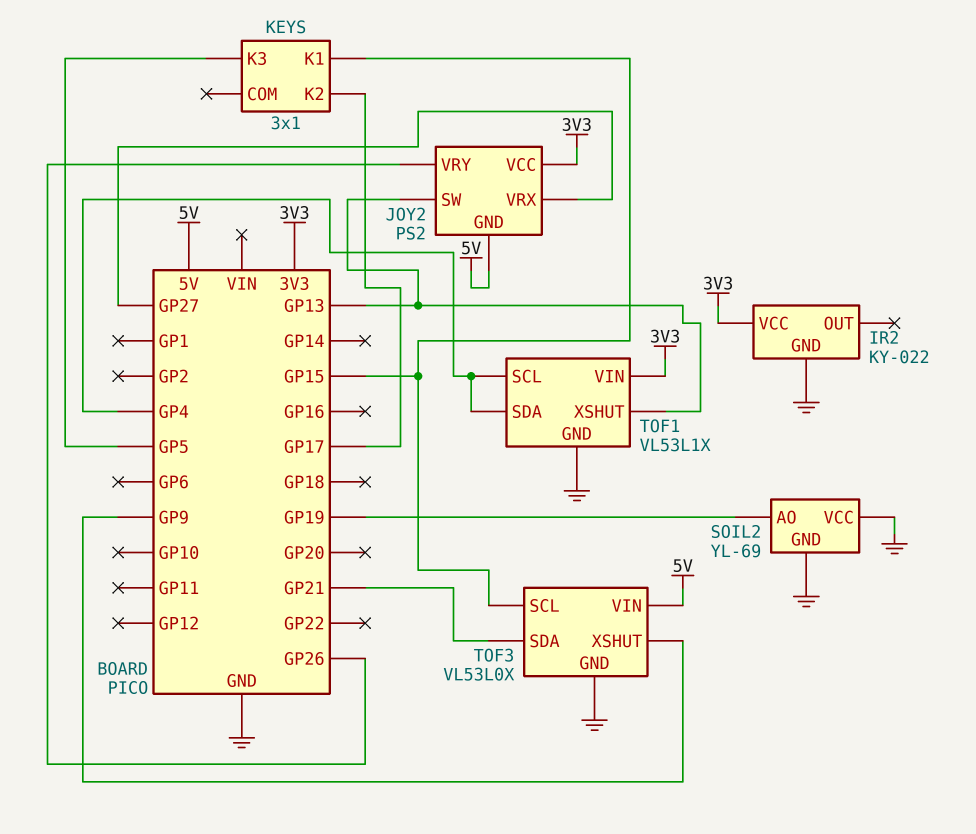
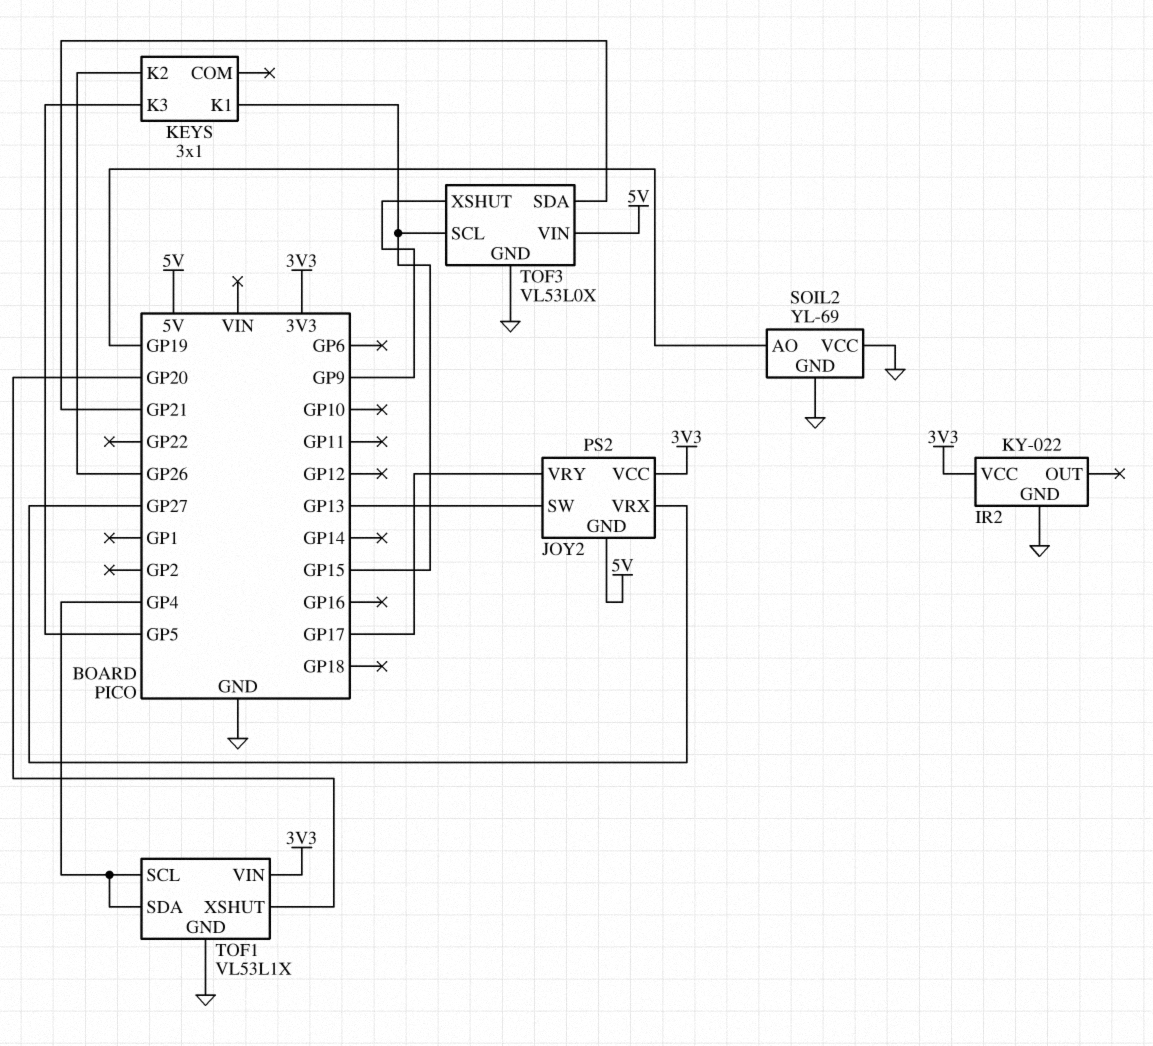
JOY2 pin VRY: GP26 -> GP17
KEYS pin K2: GP17 -> GP26
TOF1 pin XSHUT: GP13 -> GP20

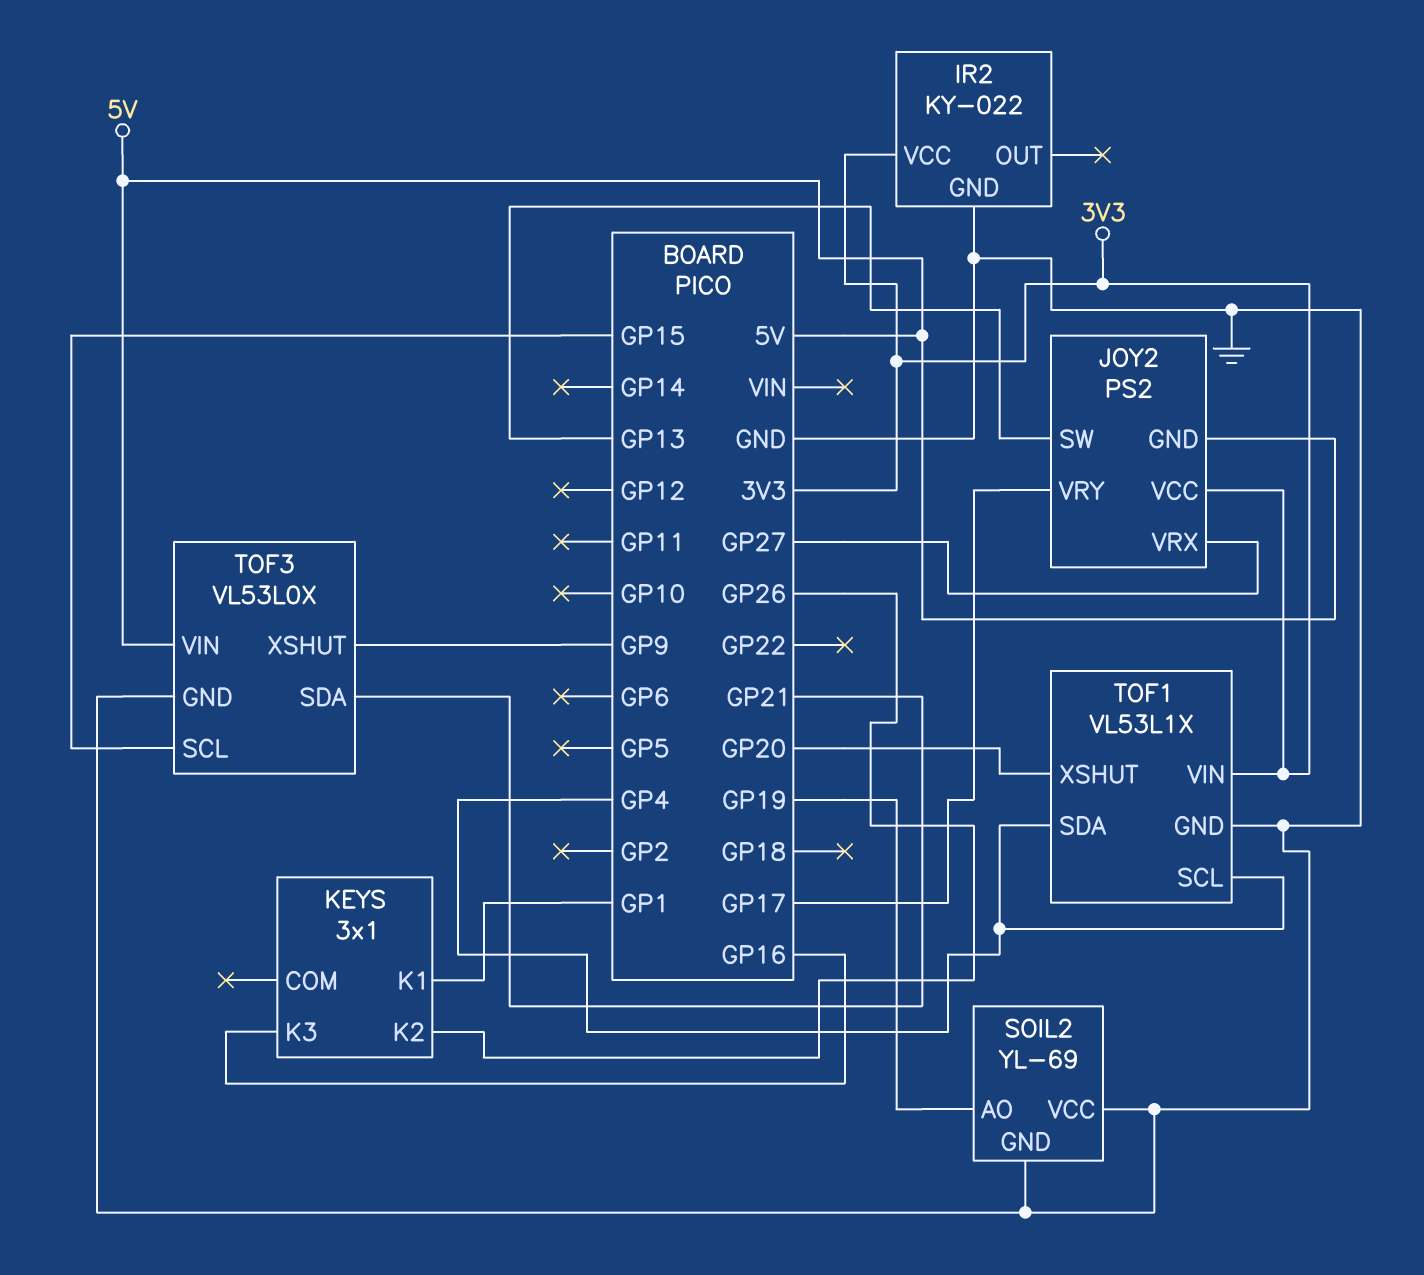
KEYS pin K1: GP15 -> GP1
KEYS pin K3: GP5 -> GP16

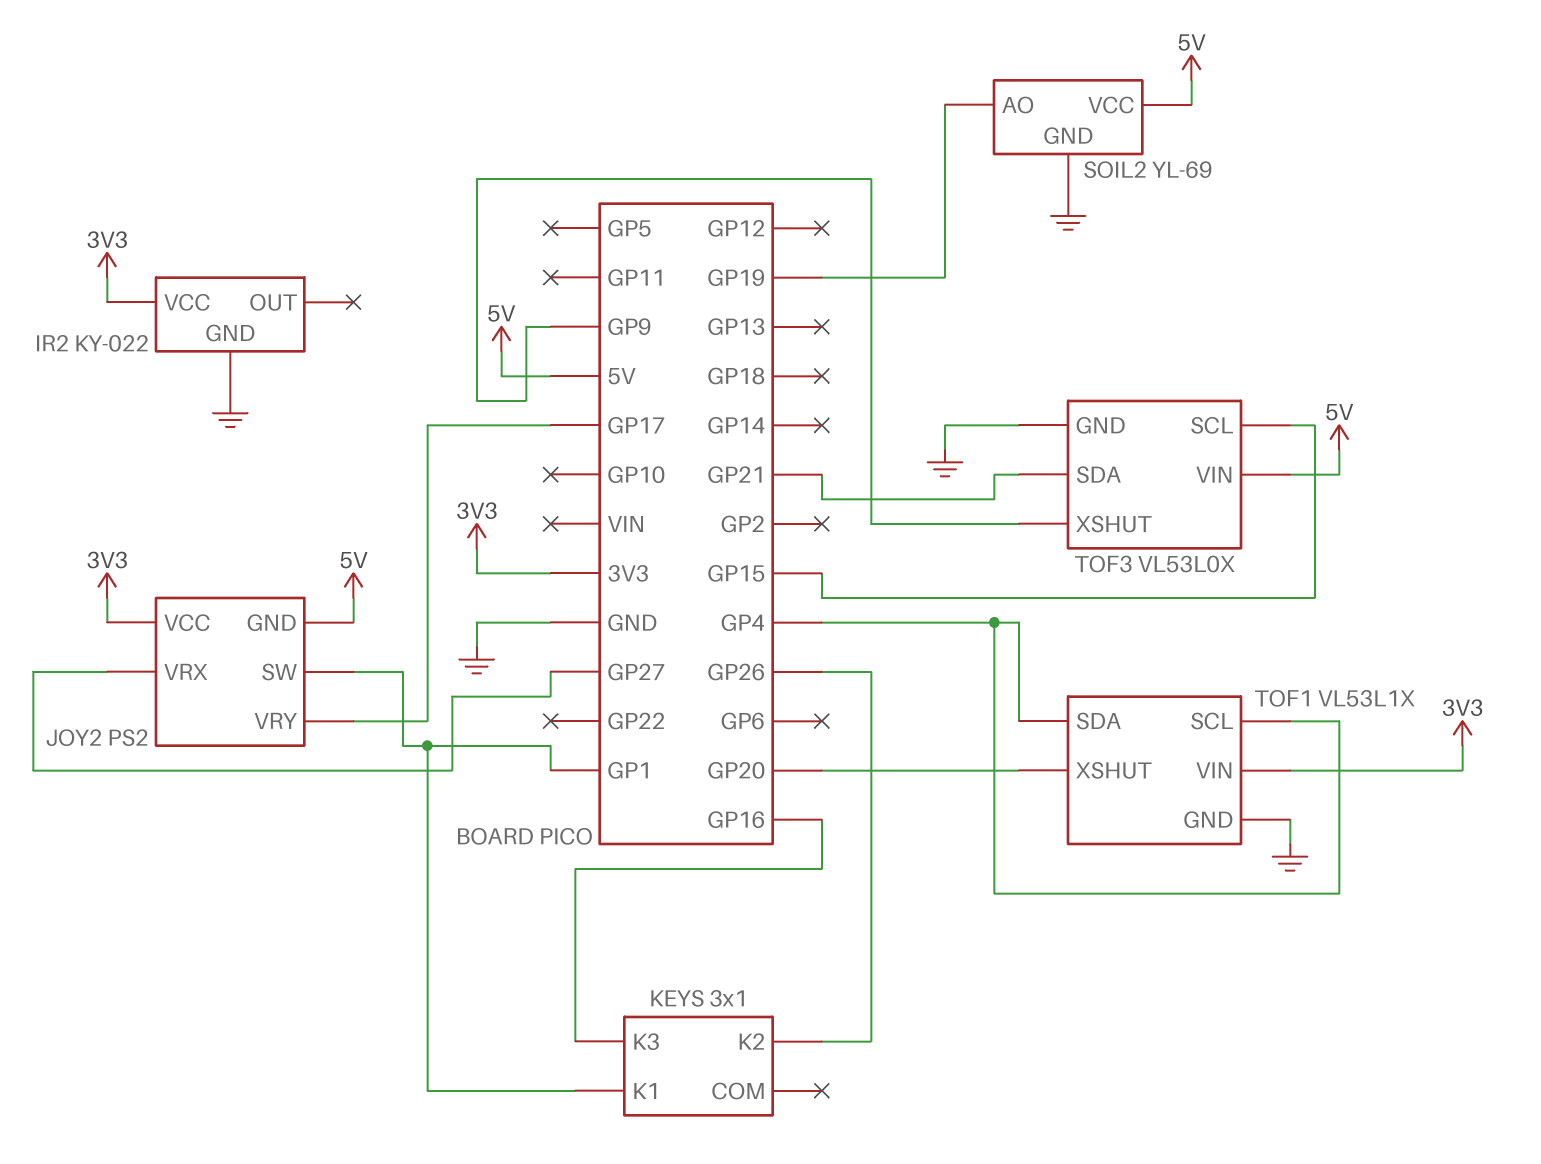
JOY2 pin SW: GP13 -> GP1
SOIL2 pin VCC: GND -> 5V

